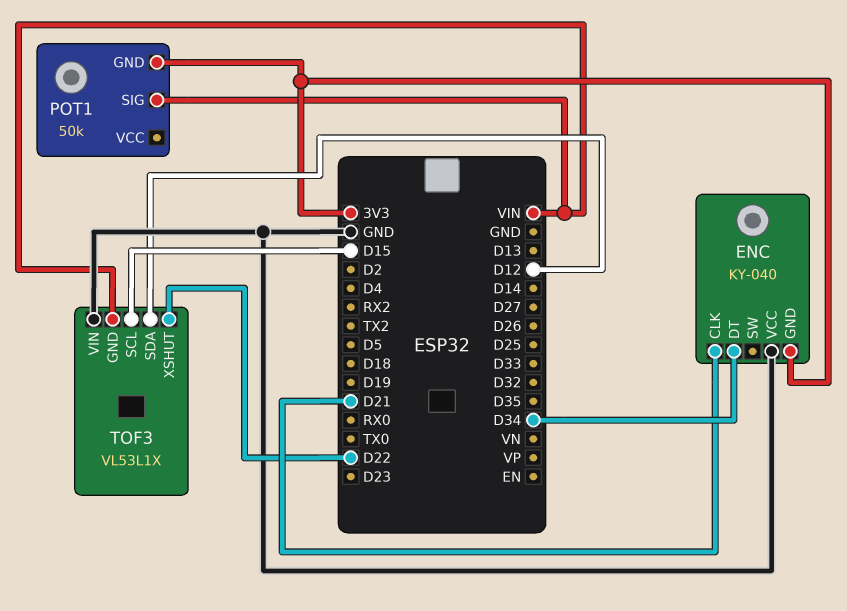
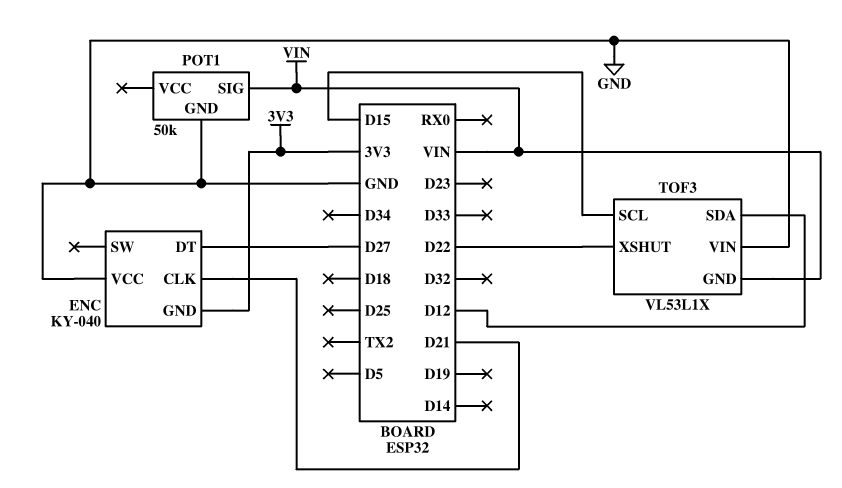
ENC pin DT: D34 -> D27
POT1 pin GND: 3V3 -> GND

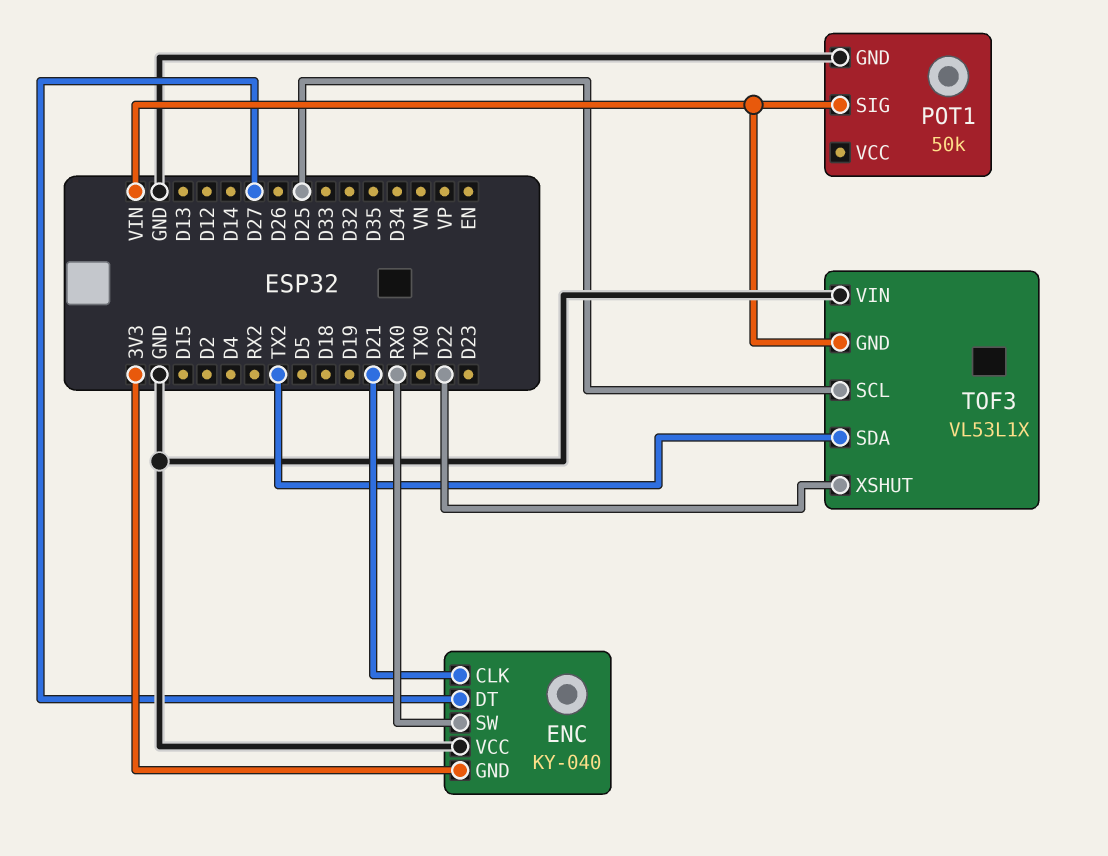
ENC pin SW: none -> RX0
TOF3 pin SCL: D15 -> D25
TOF3 pin SDA: D12 -> TX2

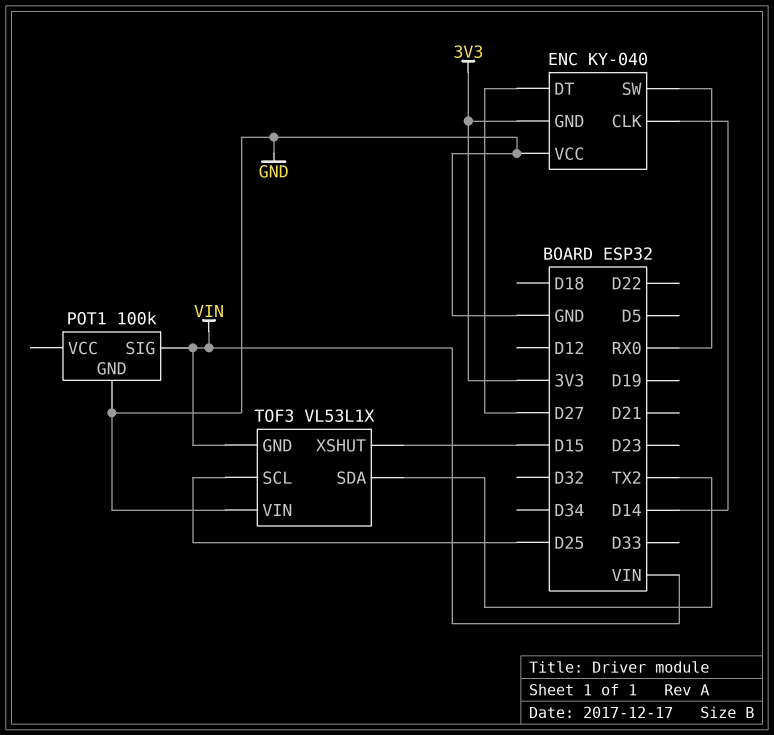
ENC pin CLK: D21 -> D14
POT1: 50k -> 100k
TOF3 pin XSHUT: D22 -> D15

